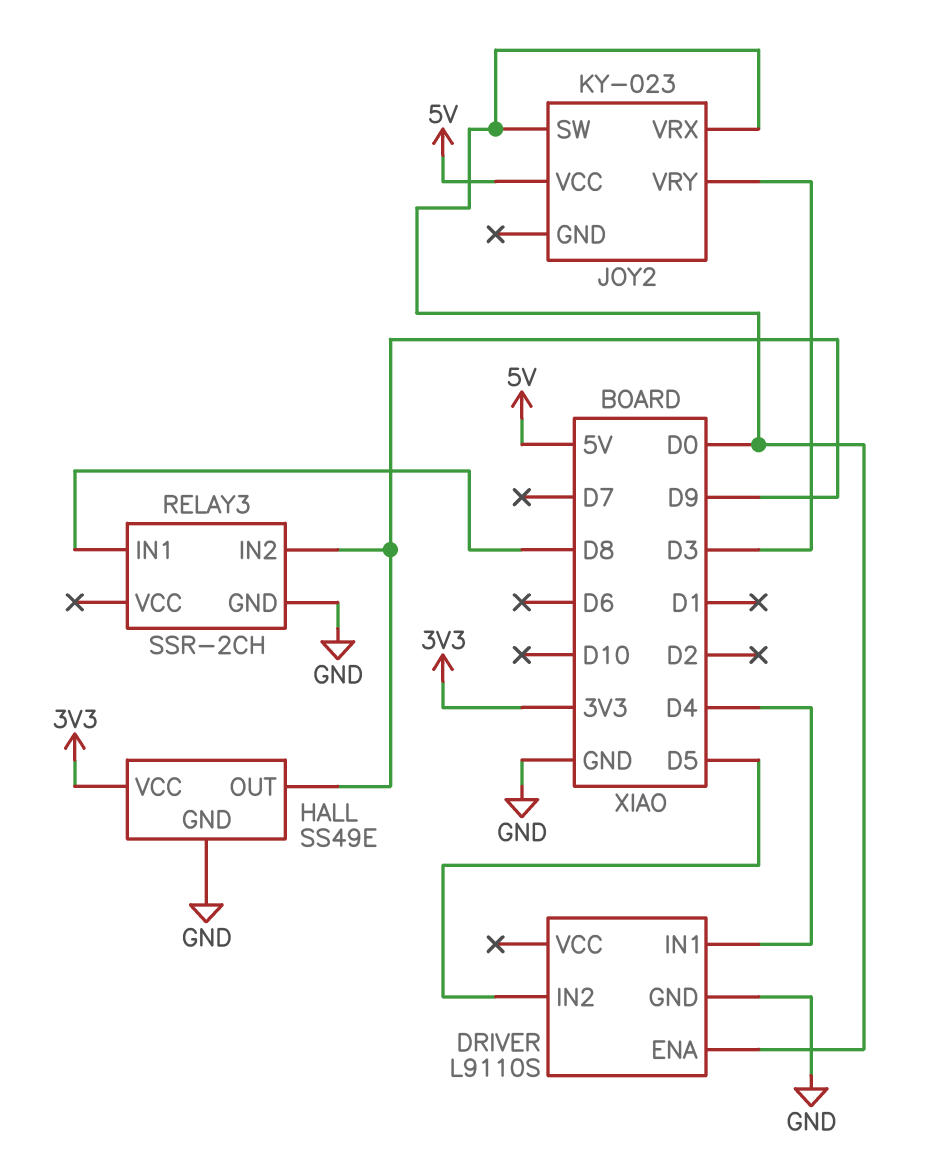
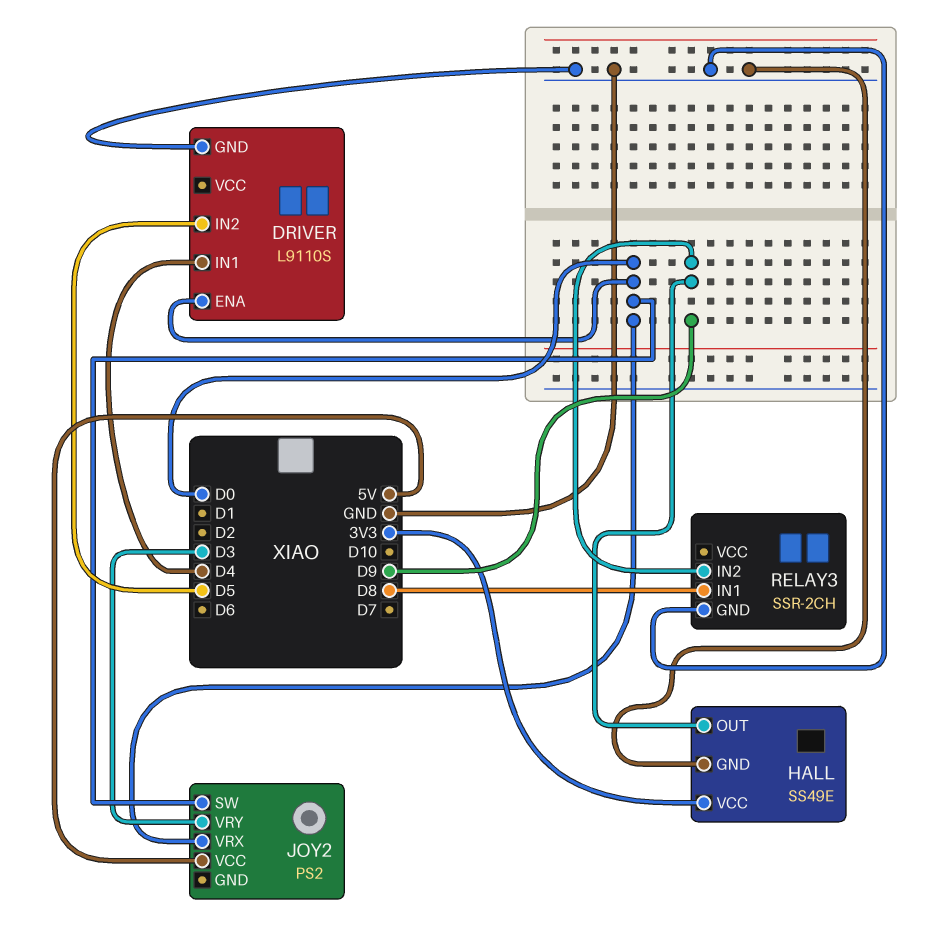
JOY2: KY-023 -> PS2

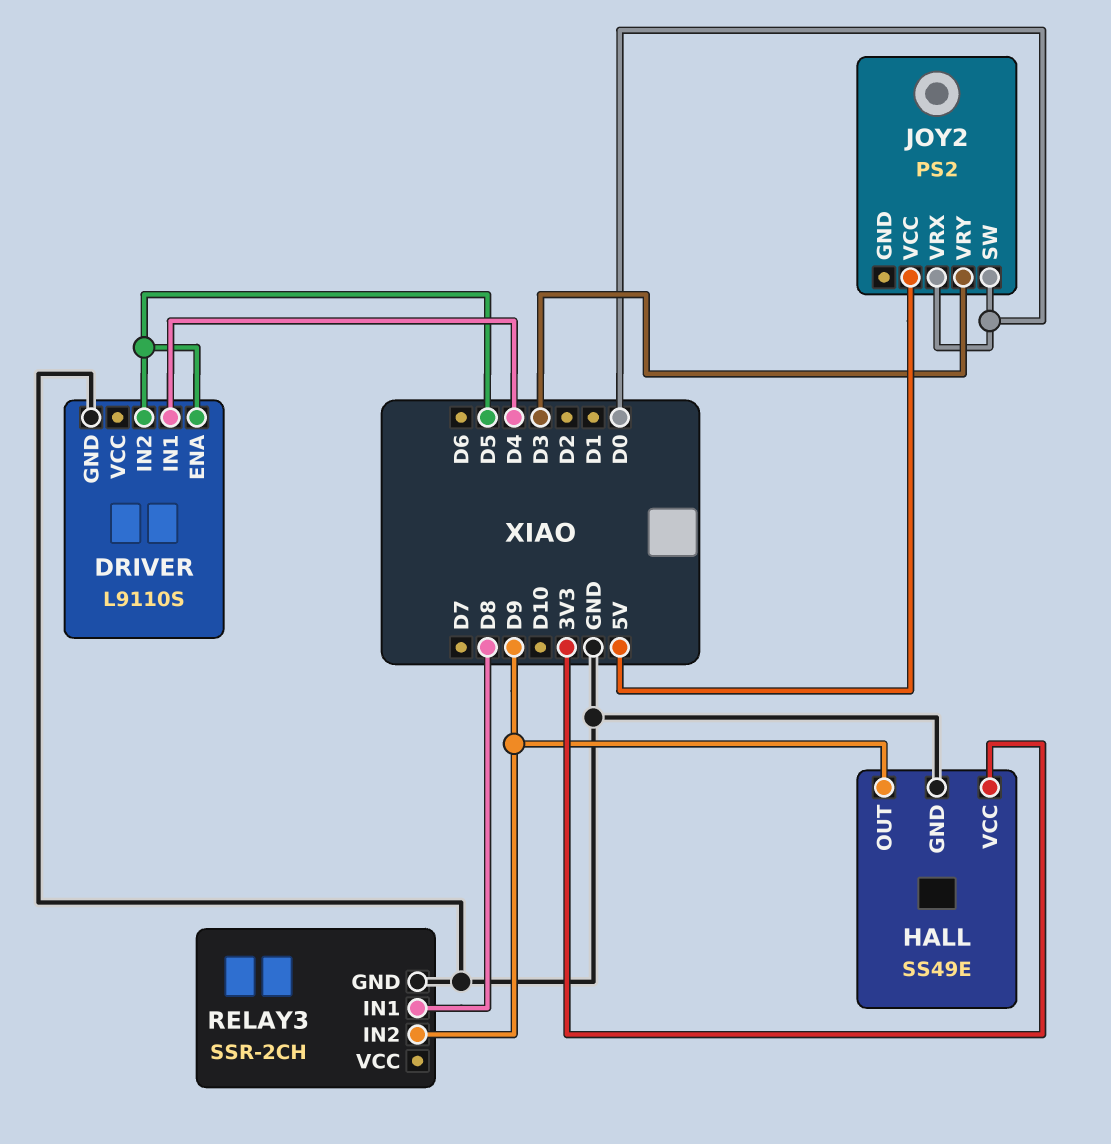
DRIVER pin ENA: D0 -> D5

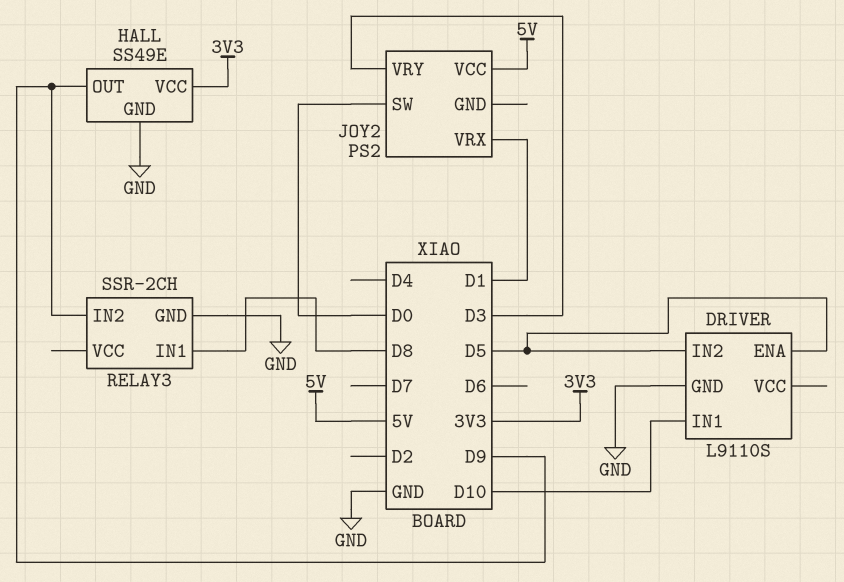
DRIVER pin IN1: D4 -> D10
JOY2 pin VRX: D0 -> D1

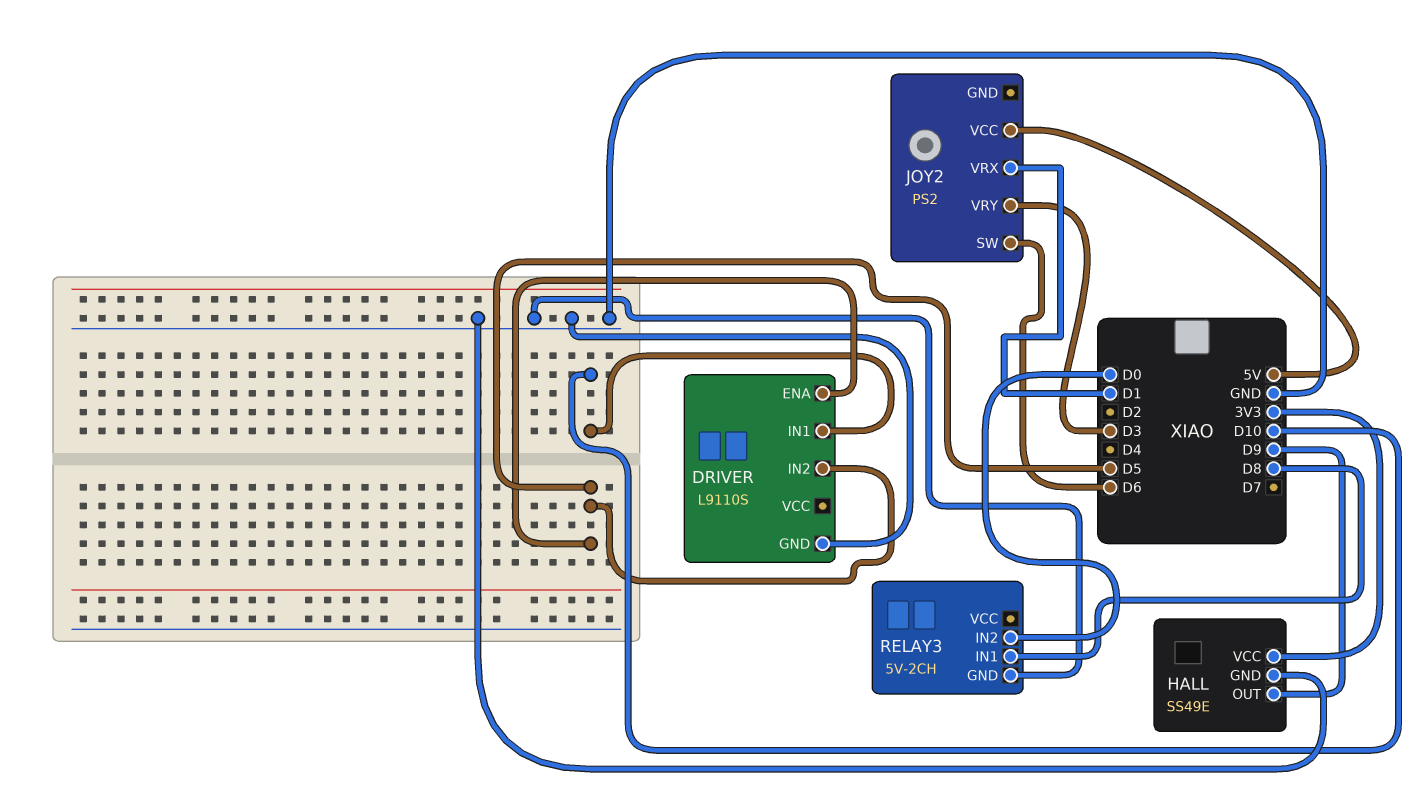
JOY2 pin SW: D0 -> D6
RELAY3: SSR-2CH -> 5V-2CH
RELAY3 pin IN2: D9 -> D0

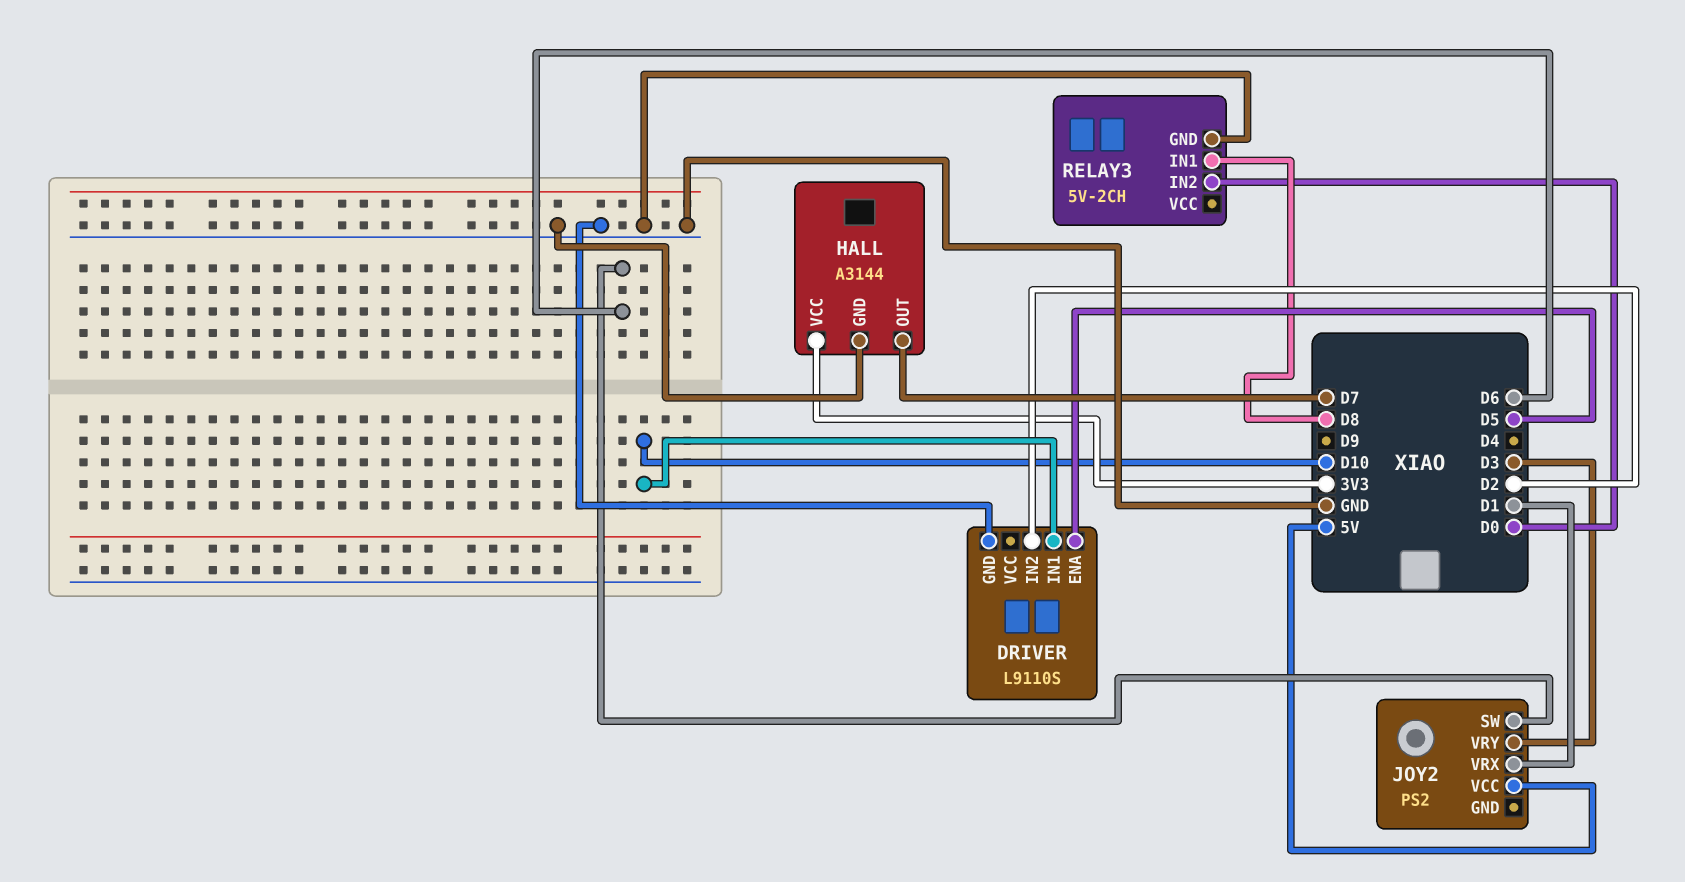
DRIVER pin IN2: D5 -> D2
HALL: SS49E -> A3144
HALL pin OUT: D9 -> D7

